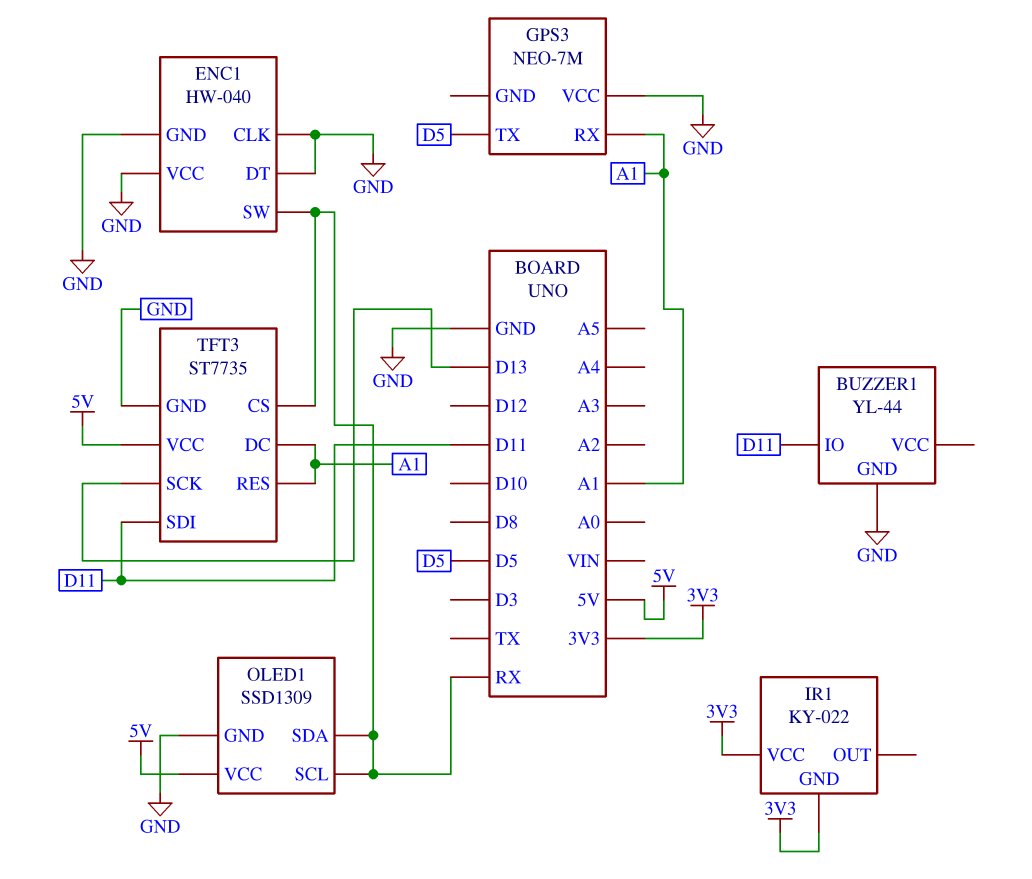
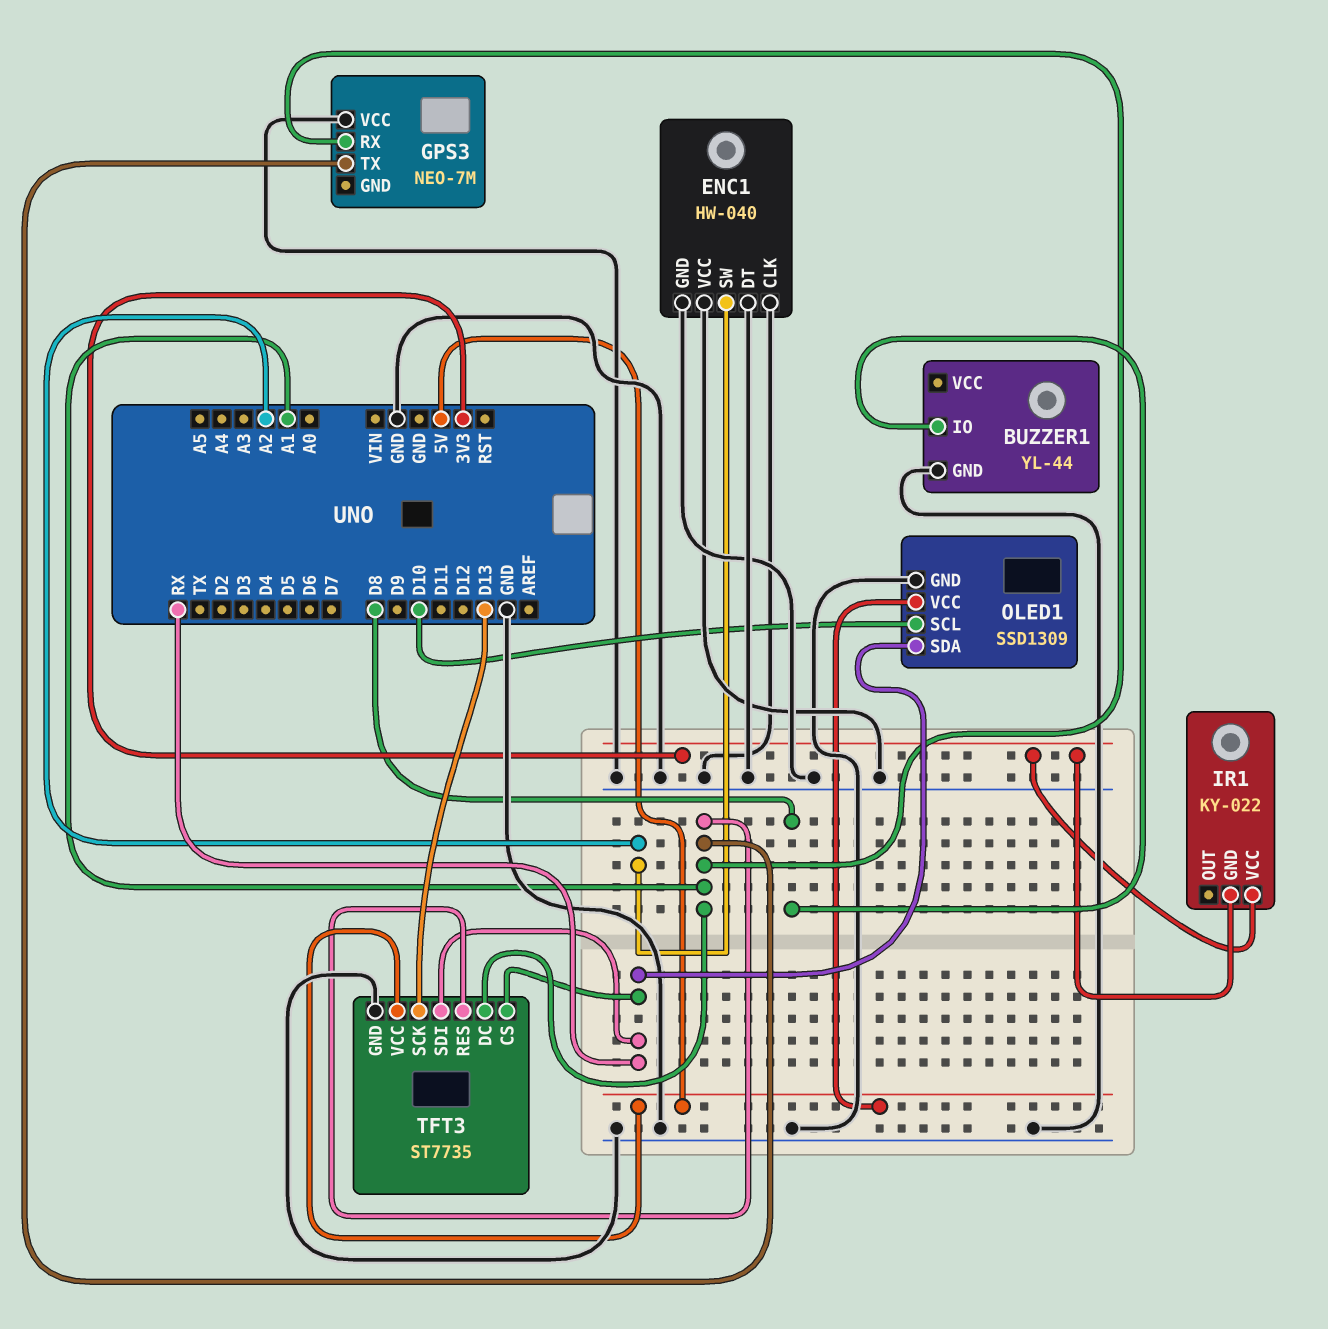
BUZZER1 pin IO: D11 -> D8
ENC1 pin SW: RX -> A2
GPS3 pin TX: D5 -> A1
OLED1 pin SCL: RX -> D10
TFT3 pin SDI: D11 -> RX

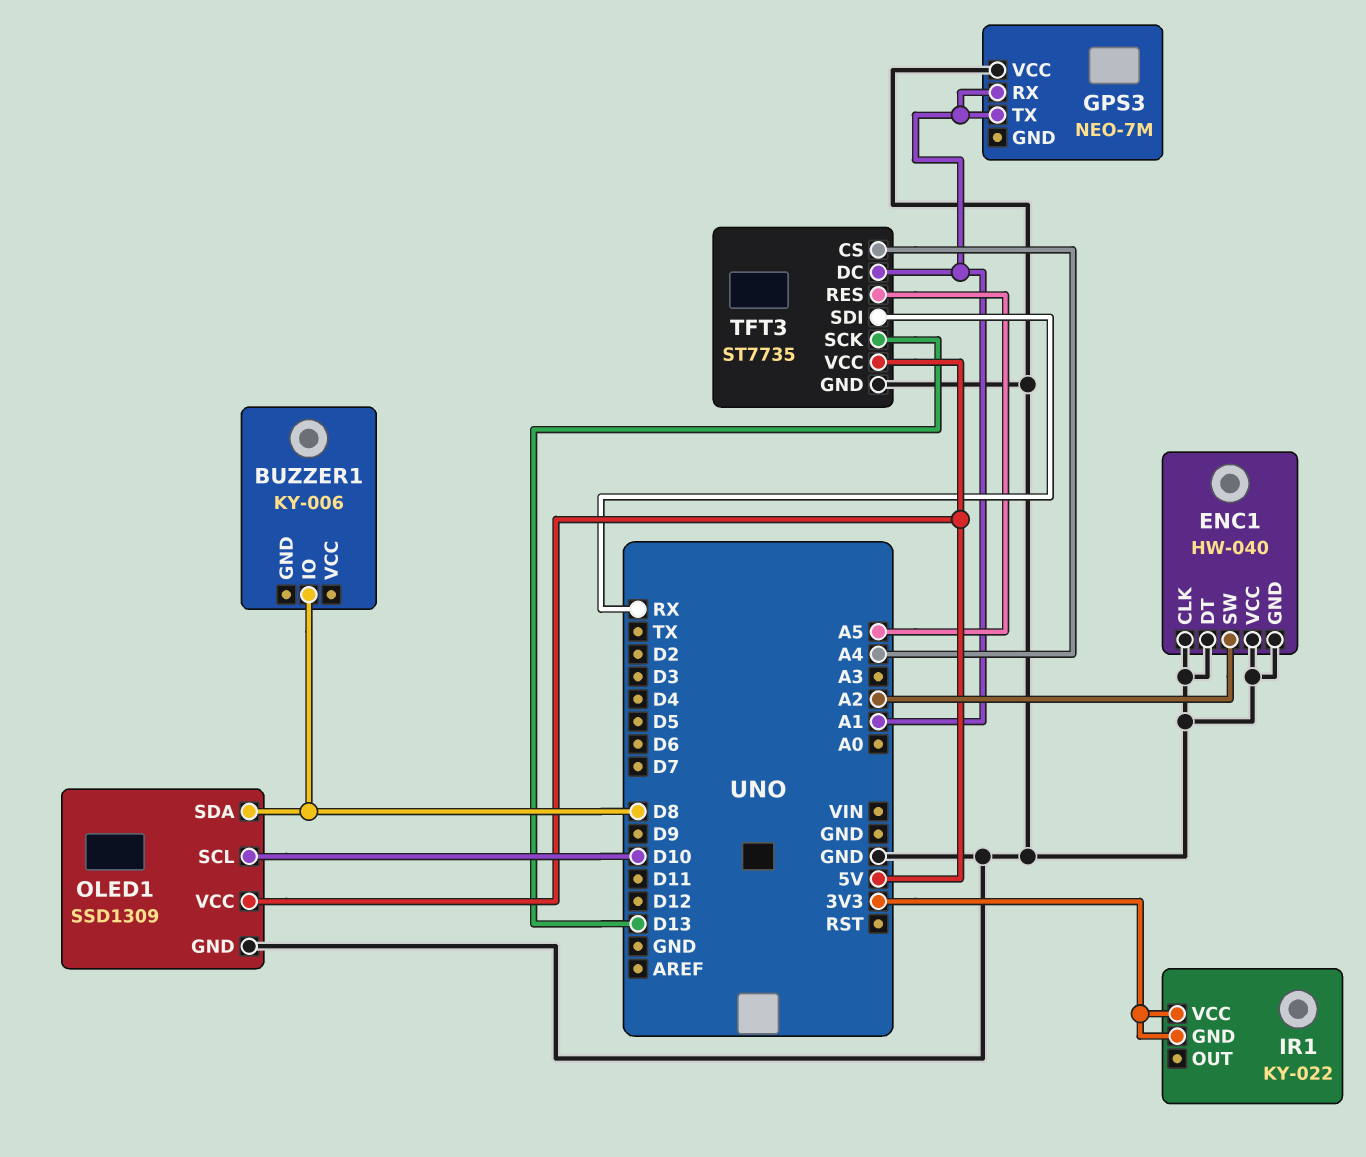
BUZZER1: YL-44 -> KY-006
BUZZER1 pin GND: GND -> none
OLED1 pin SDA: RX -> D8
TFT3 pin CS: RX -> A4
TFT3 pin RES: A1 -> A5

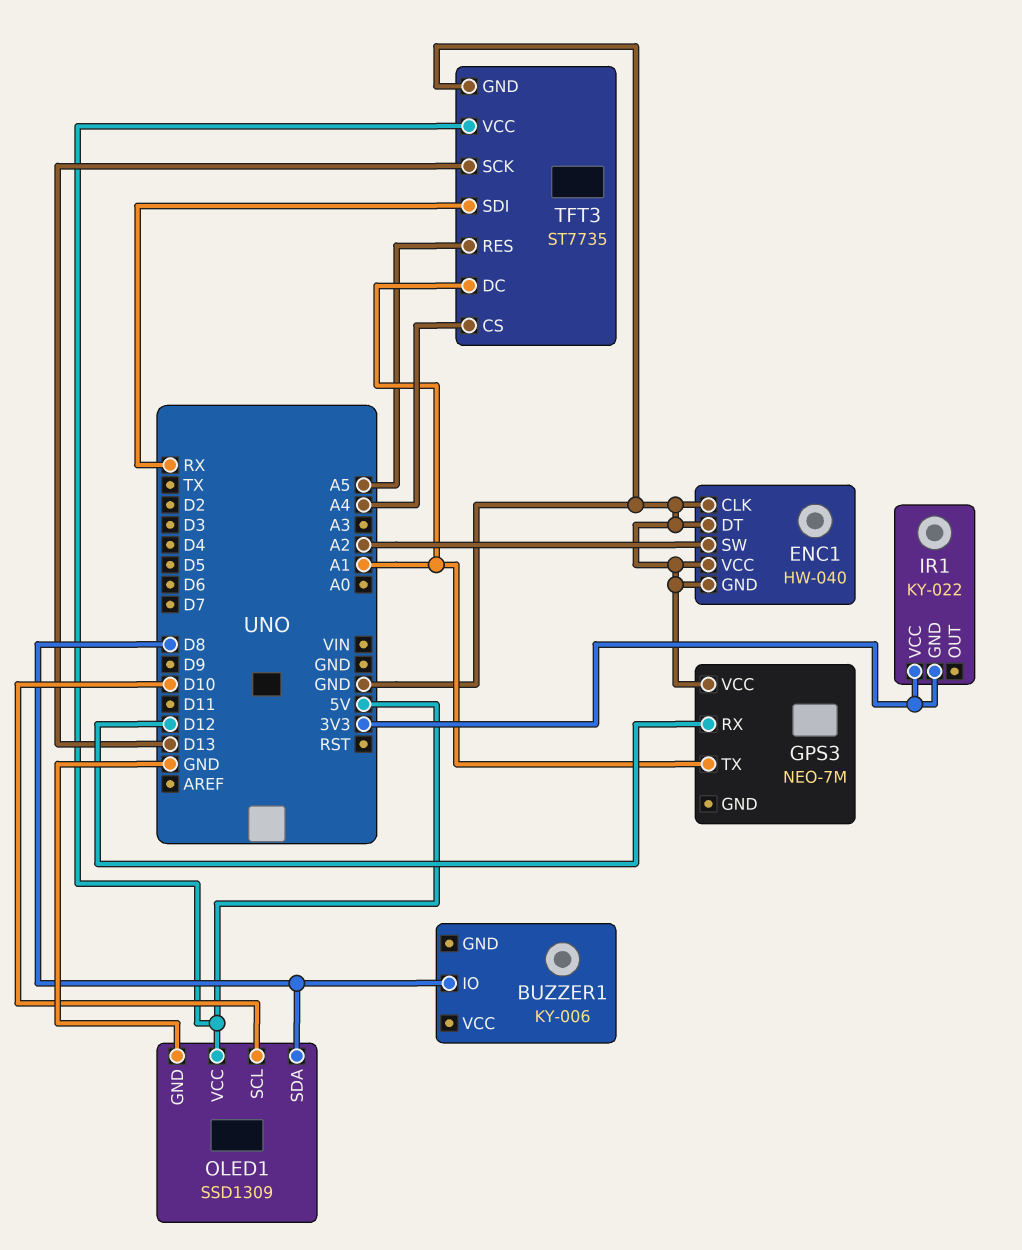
GPS3 pin RX: A1 -> D12

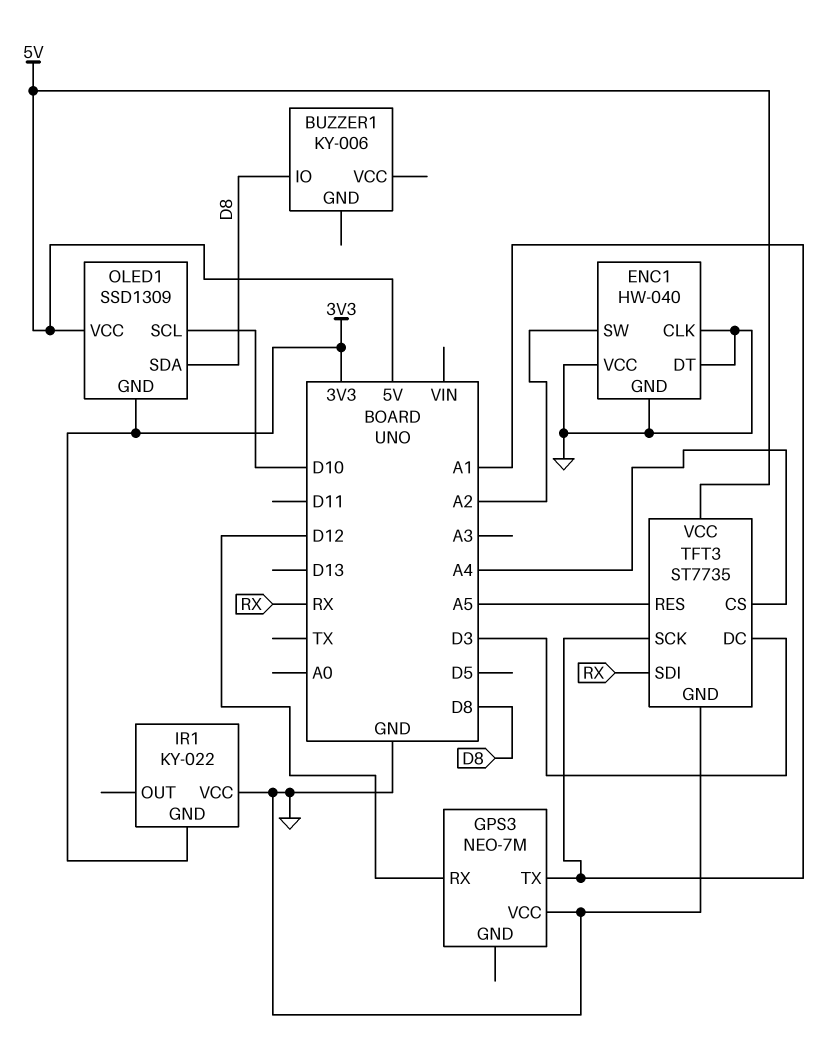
IR1 pin VCC: 3V3 -> GND
OLED1 pin GND: GND -> 3V3
TFT3 pin DC: A1 -> D3
TFT3 pin SCK: D13 -> A1

